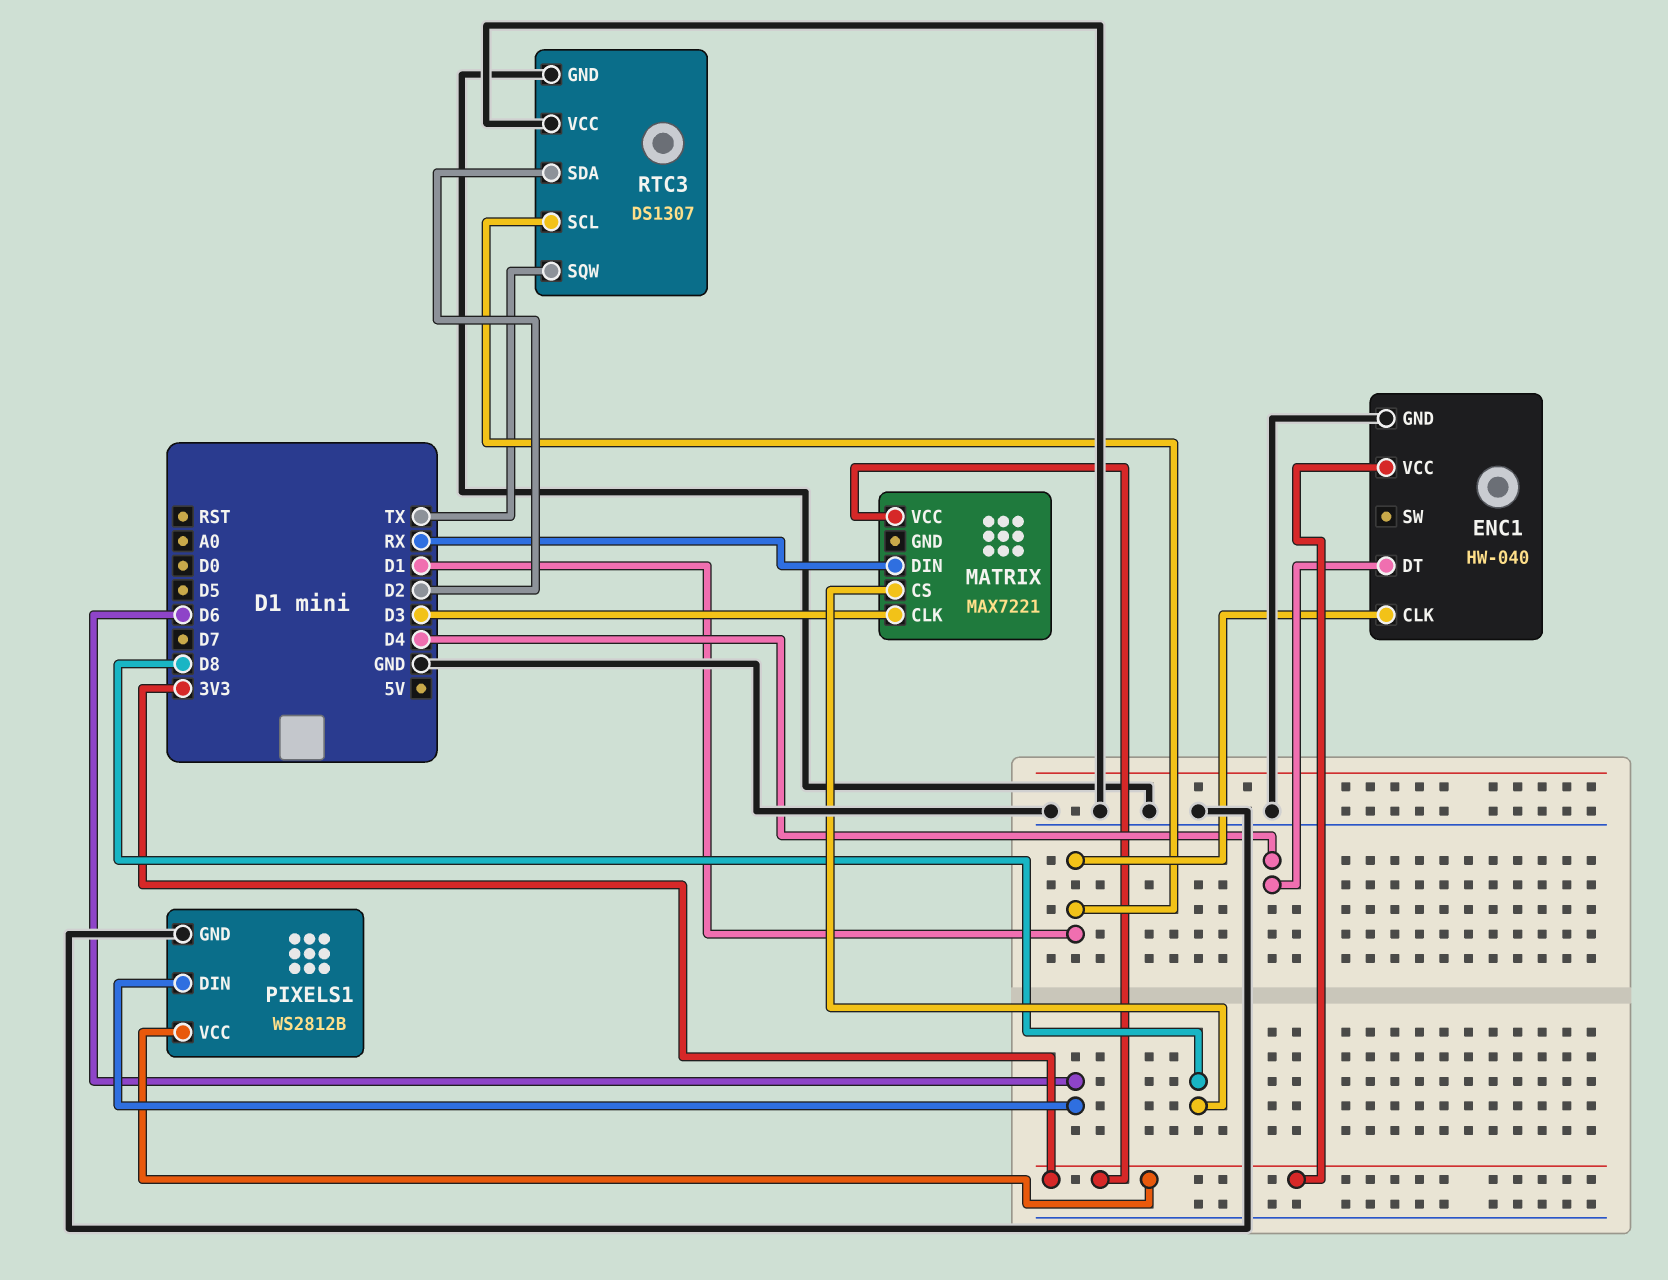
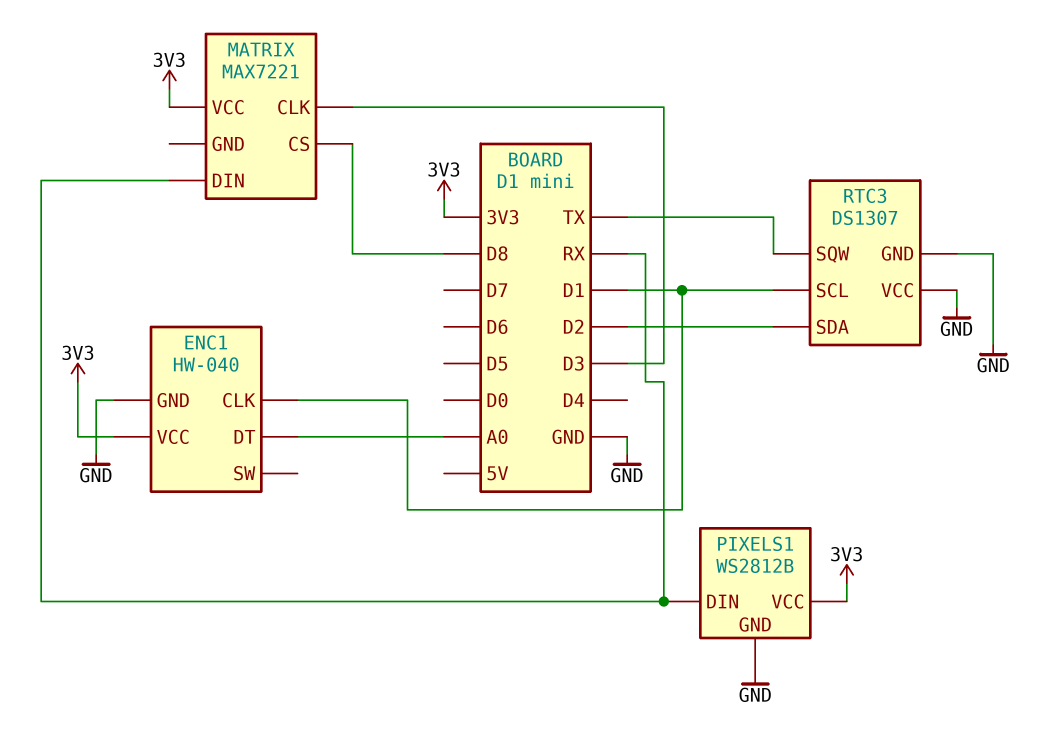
ENC1 pin DT: D4 -> A0
PIXELS1 pin DIN: D6 -> RX

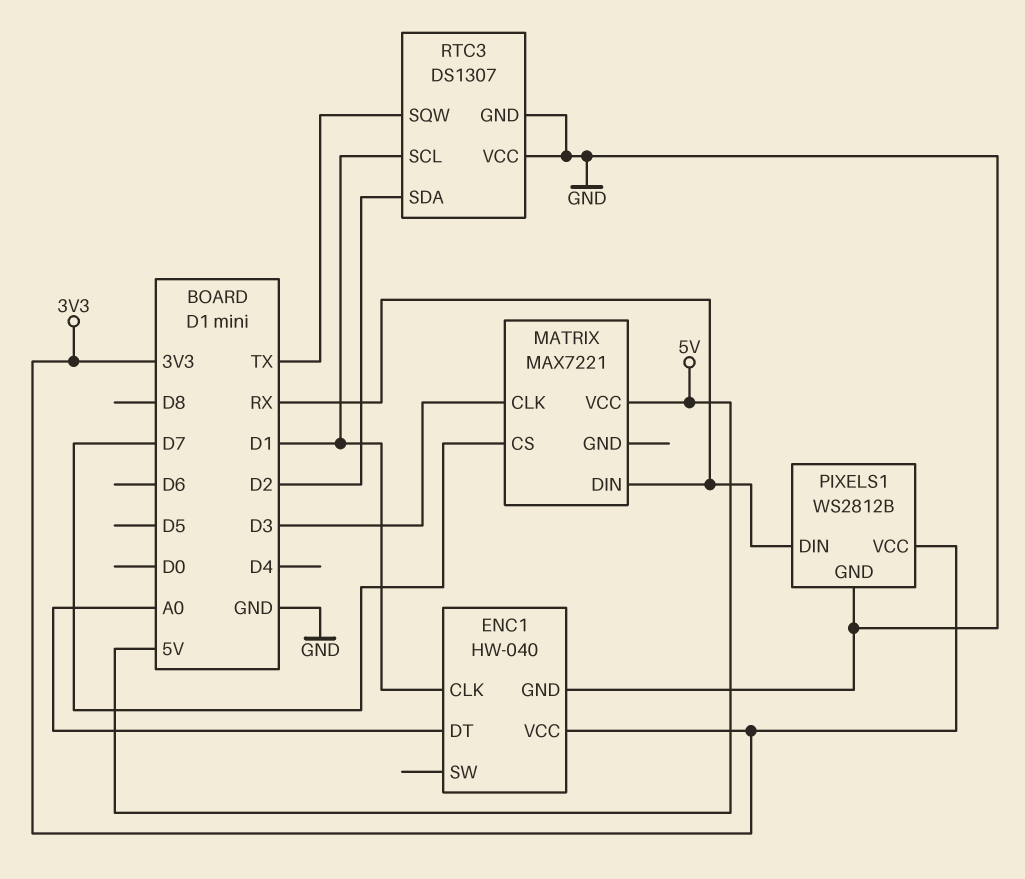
MATRIX pin CS: D8 -> D7
MATRIX pin VCC: 3V3 -> 5V

